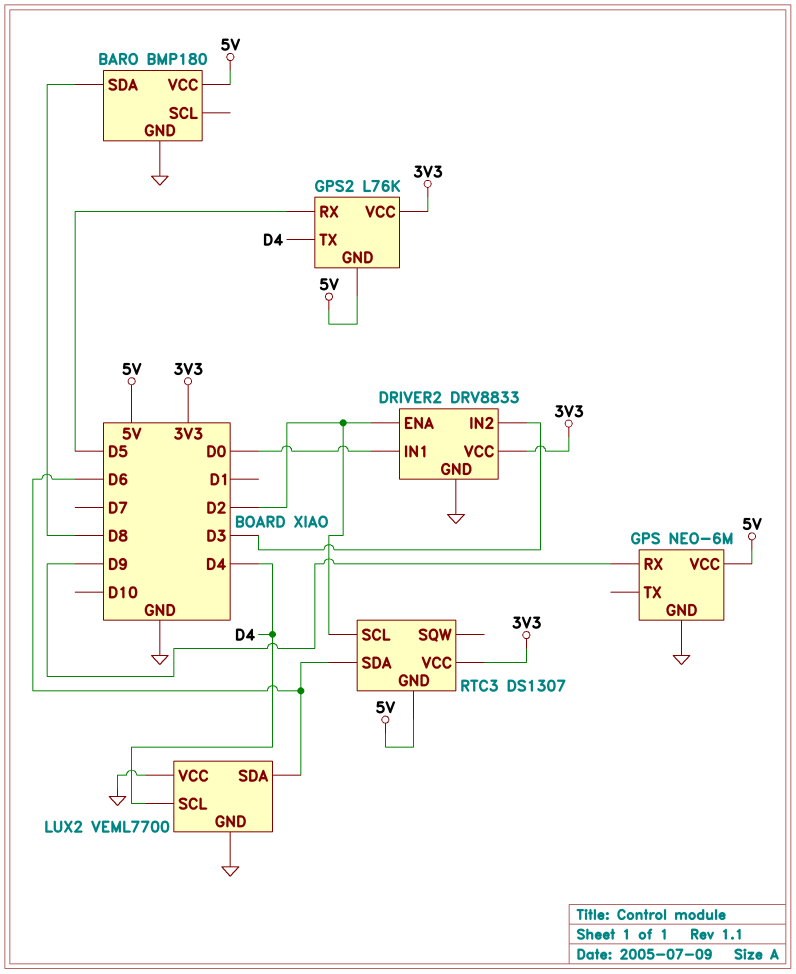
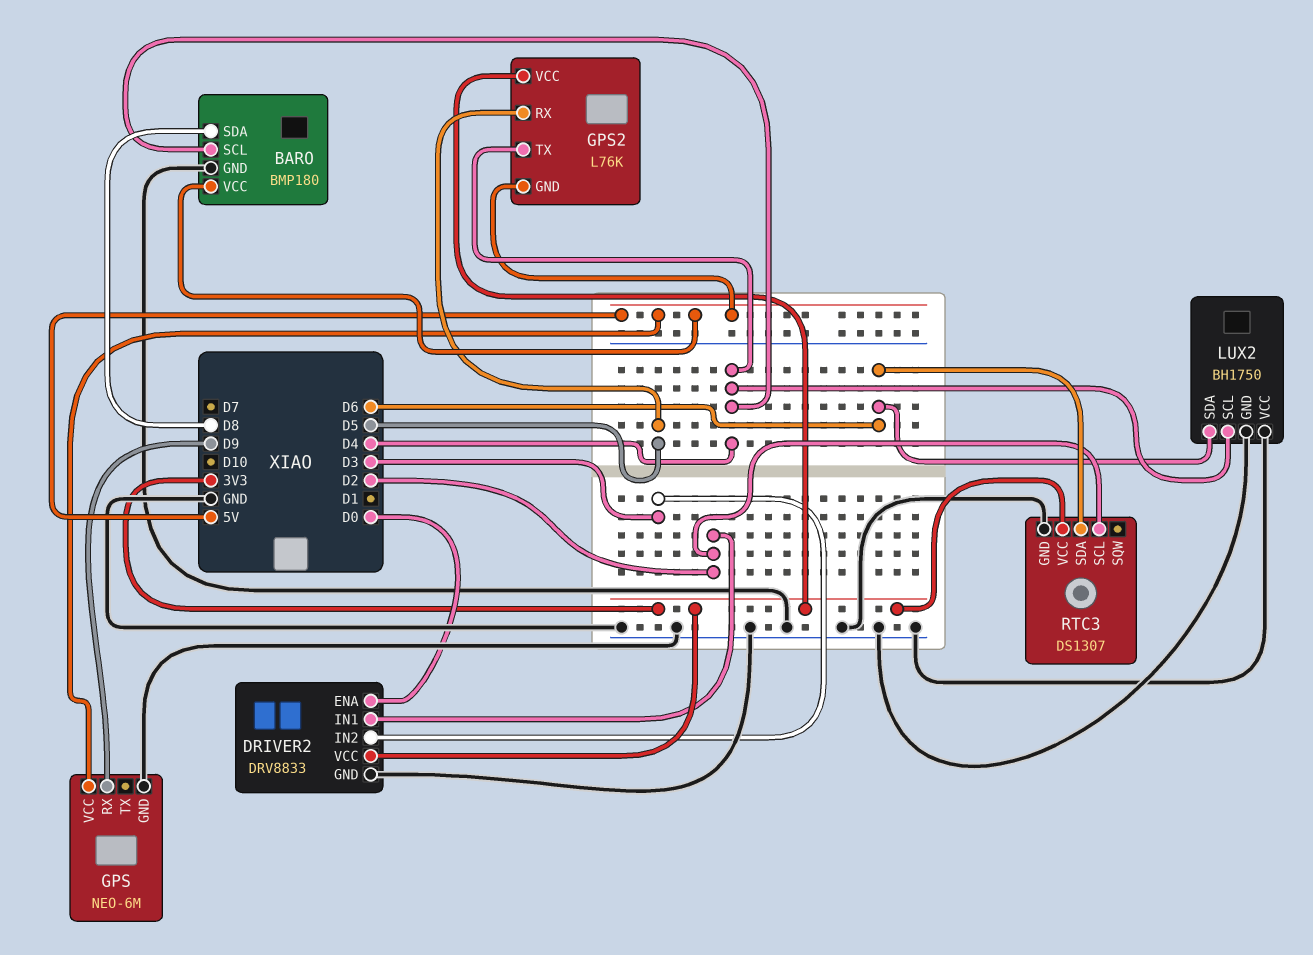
BARO pin SCL: none -> D4
DRIVER2 pin ENA: D2 -> D0
DRIVER2 pin IN1: D0 -> D2
LUX2: VEML7700 -> BH1750
RTC3 pin GND: 5V -> GND

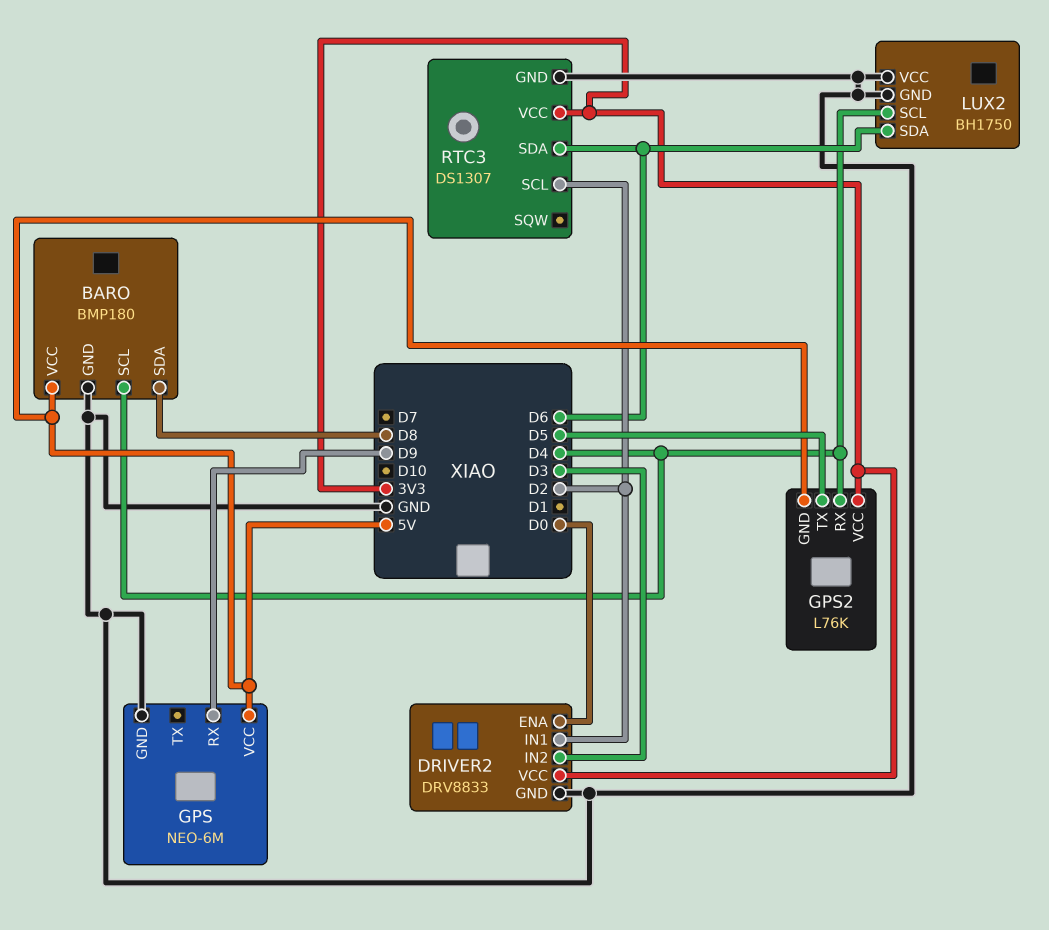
GPS2 pin RX: D5 -> D4
GPS2 pin TX: D4 -> D5

